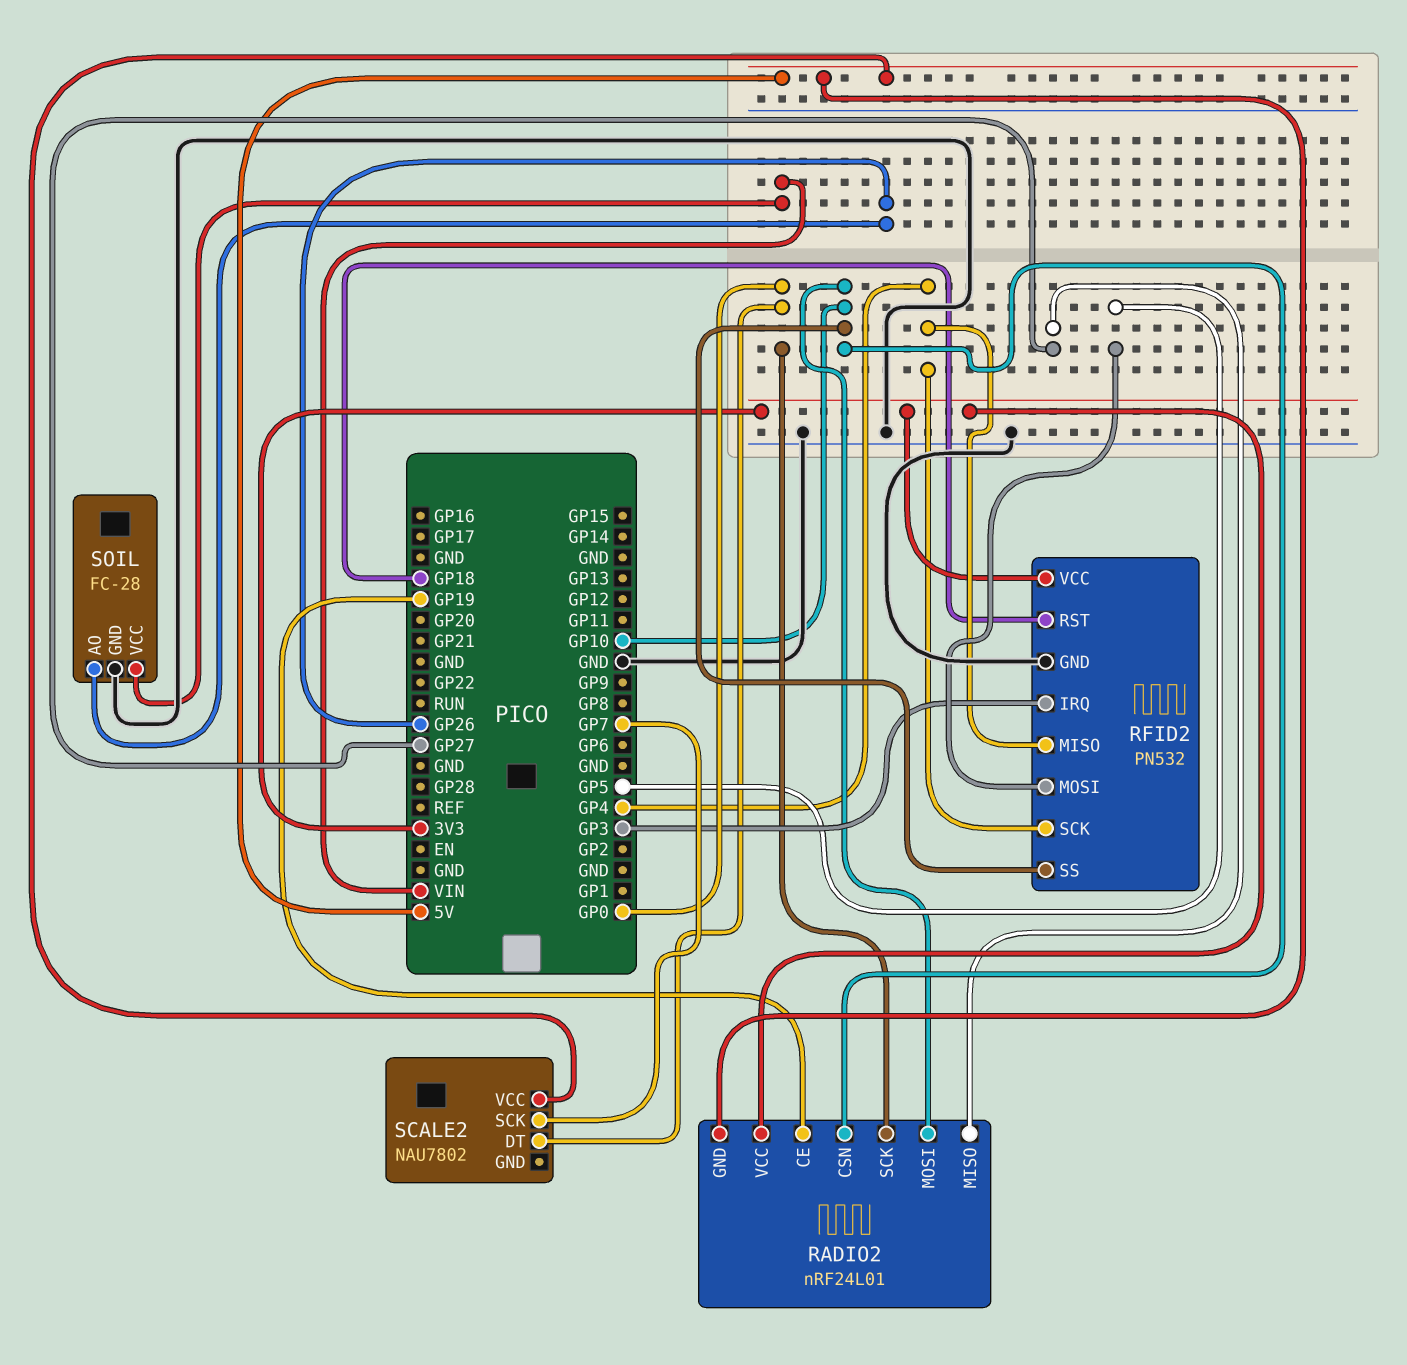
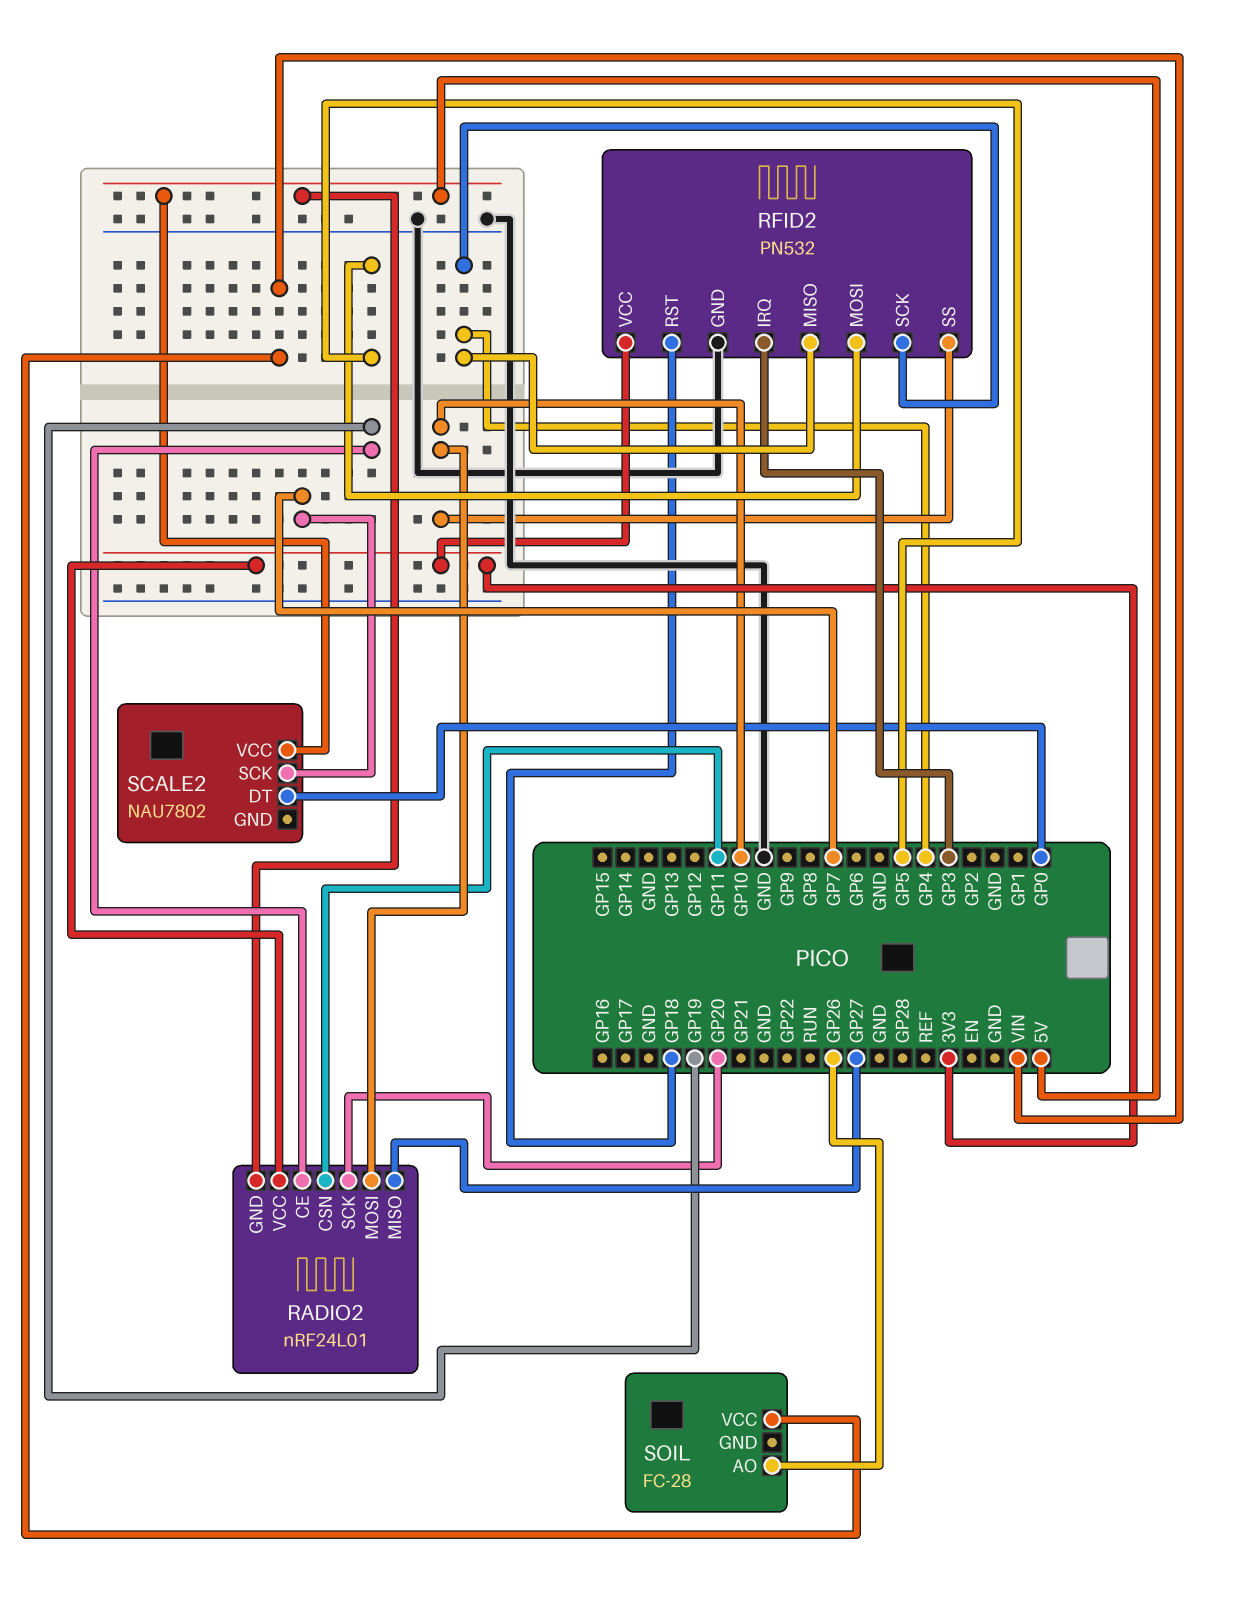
RADIO2 pin CSN: GP10 -> GP11
RADIO2 pin SCK: GP0 -> GP20
SOIL pin GND: GND -> none

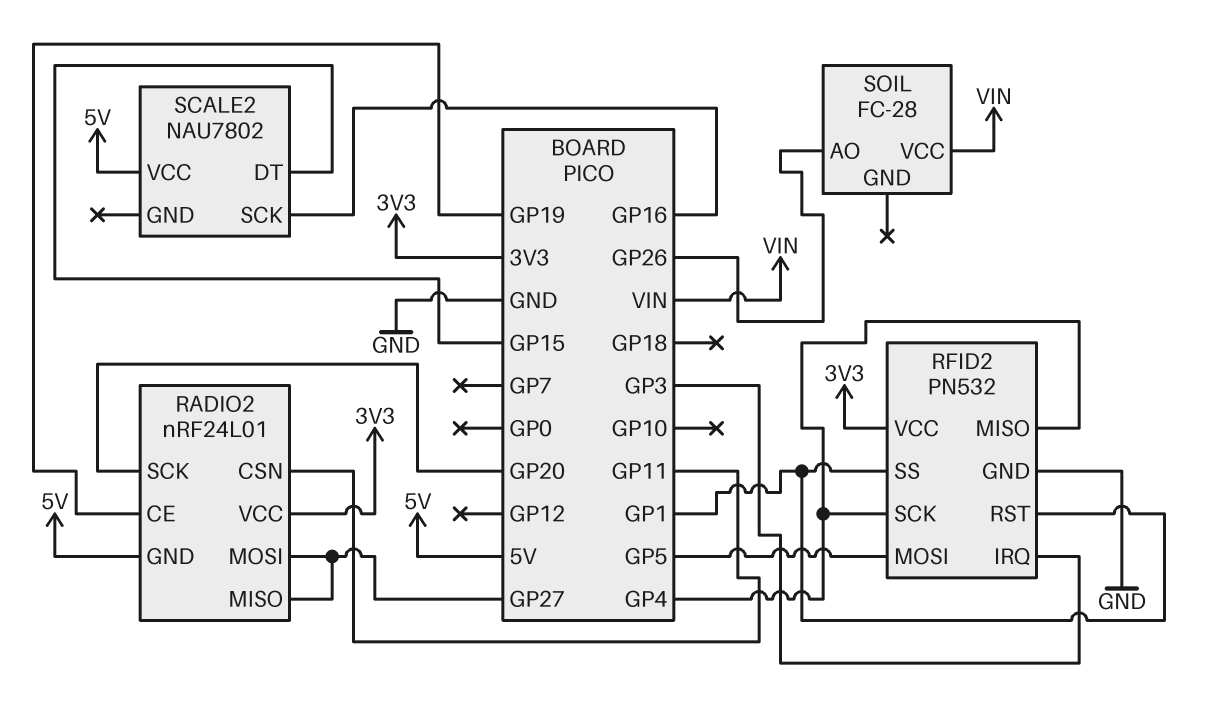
RADIO2 pin MOSI: GP10 -> GP27
RFID2 pin RST: GP18 -> GP1
RFID2 pin SS: GP10 -> GP1
SCALE2 pin DT: GP0 -> GP15
SCALE2 pin SCK: GP7 -> GP16

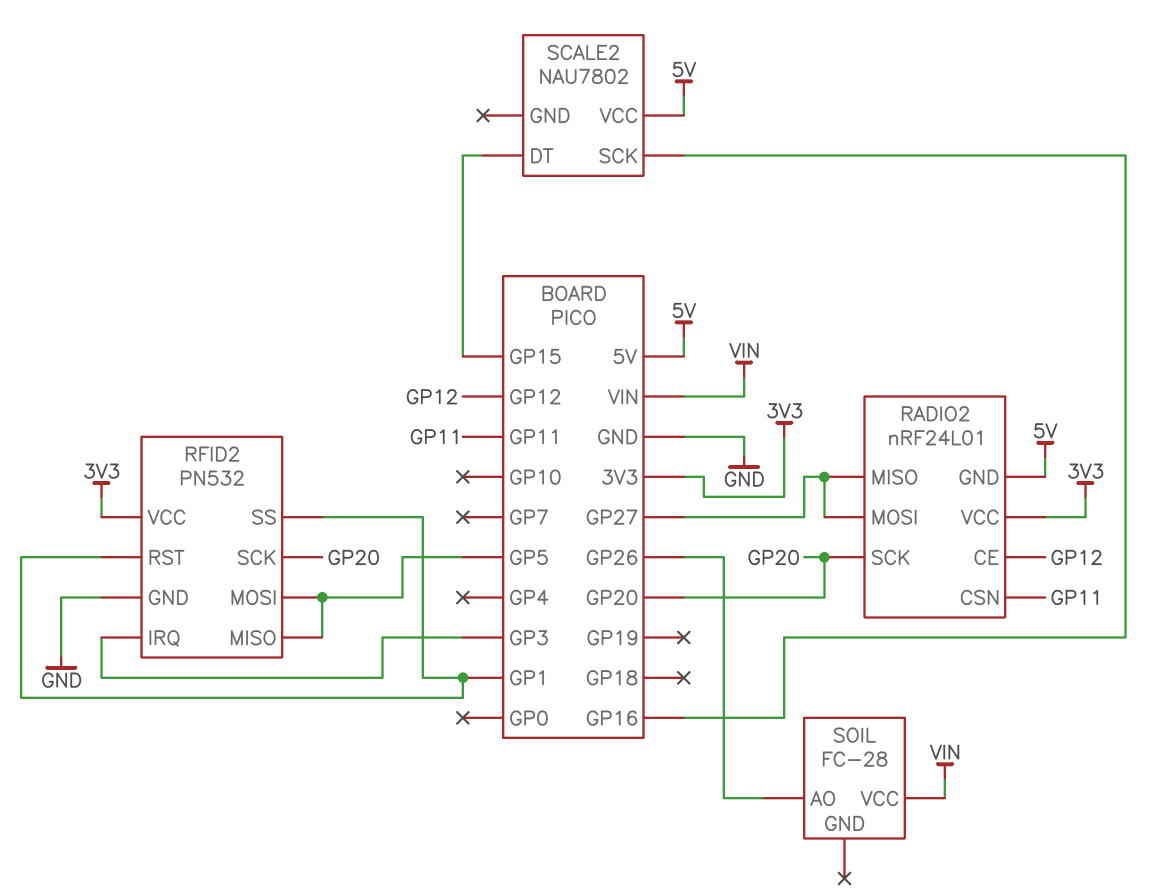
RADIO2 pin CE: GP19 -> GP12
RFID2 pin MISO: GP4 -> GP5
RFID2 pin SCK: GP4 -> GP20

